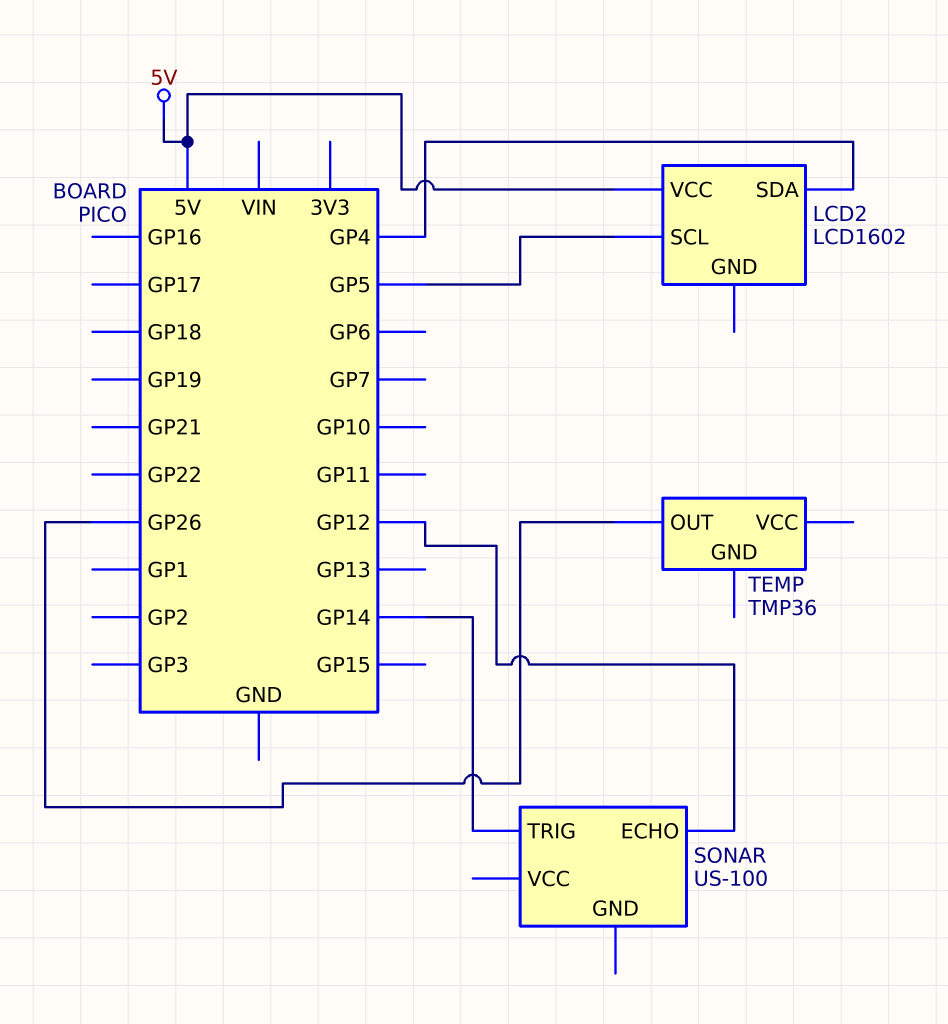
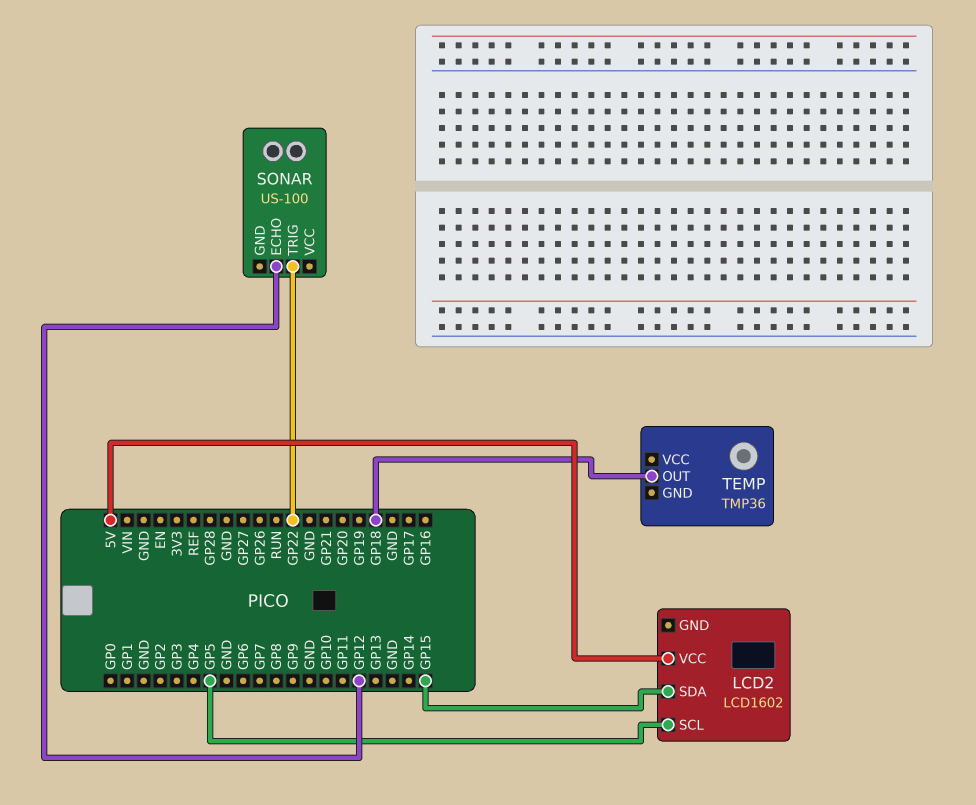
LCD2 pin SDA: GP4 -> GP15
SONAR pin TRIG: GP14 -> GP22
TEMP pin OUT: GP26 -> GP18

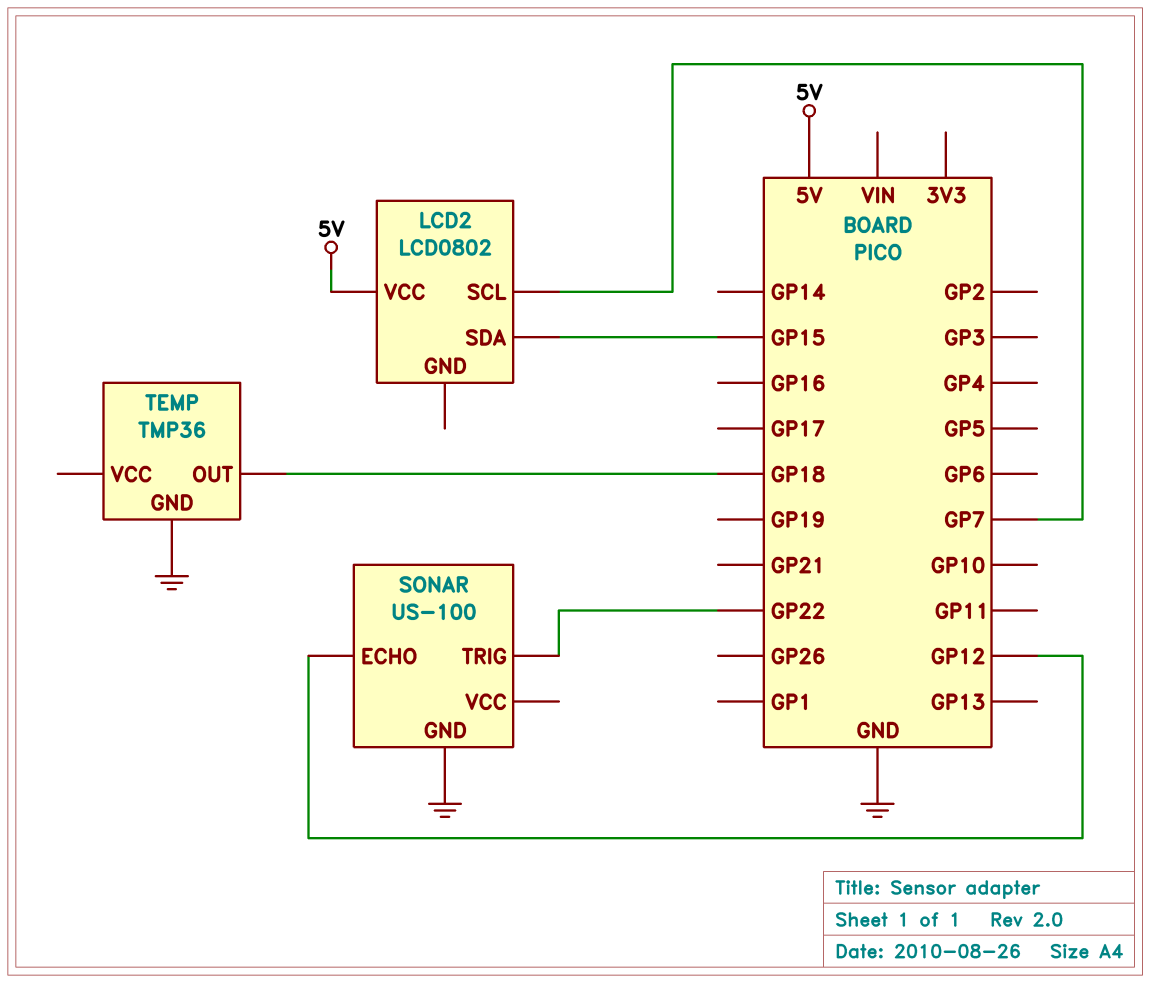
LCD2: LCD1602 -> LCD0802
LCD2 pin SCL: GP5 -> GP7
SONAR pin GND: none -> GND
TEMP pin GND: none -> GND

